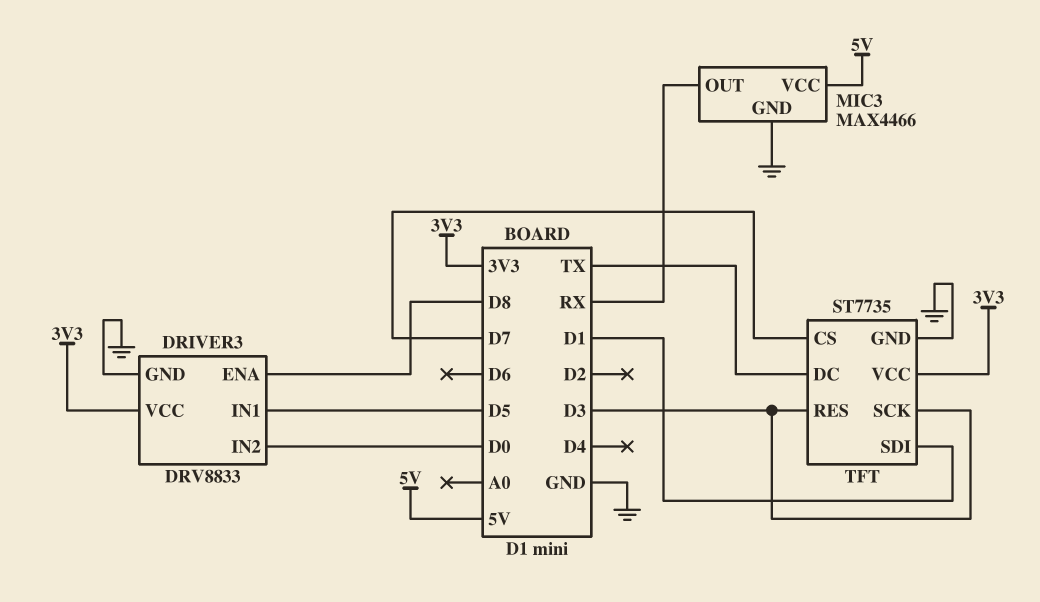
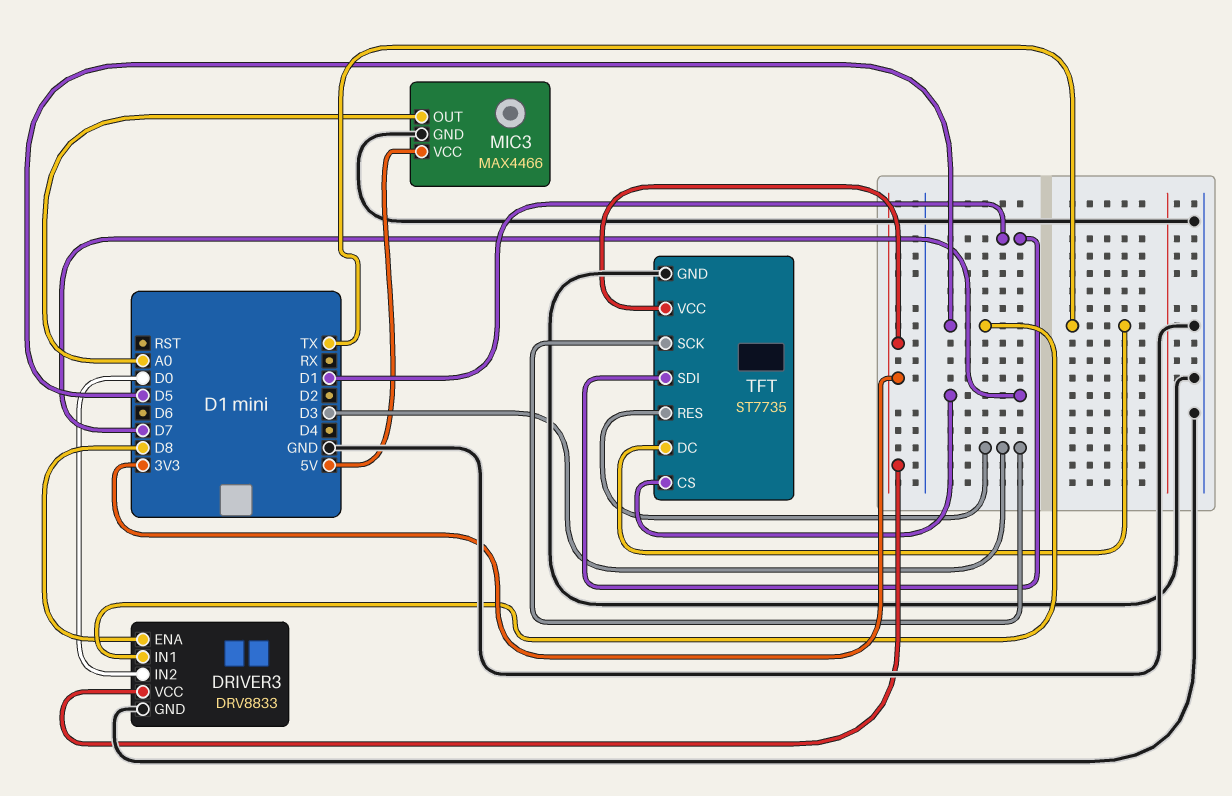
MIC3 pin OUT: RX -> A0

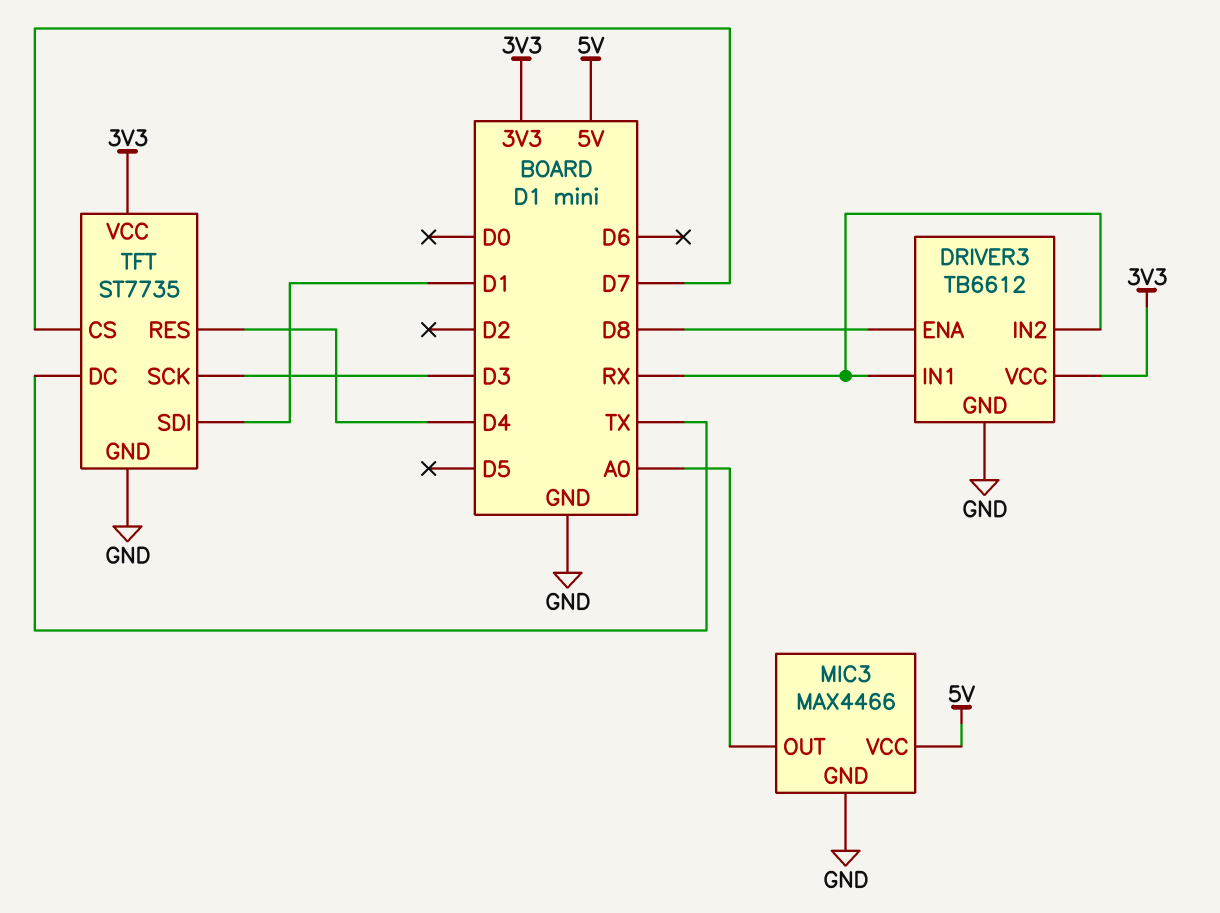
DRIVER3: DRV8833 -> TB6612
DRIVER3 pin IN1: D5 -> RX
DRIVER3 pin IN2: D0 -> RX
TFT pin RES: D3 -> D4

